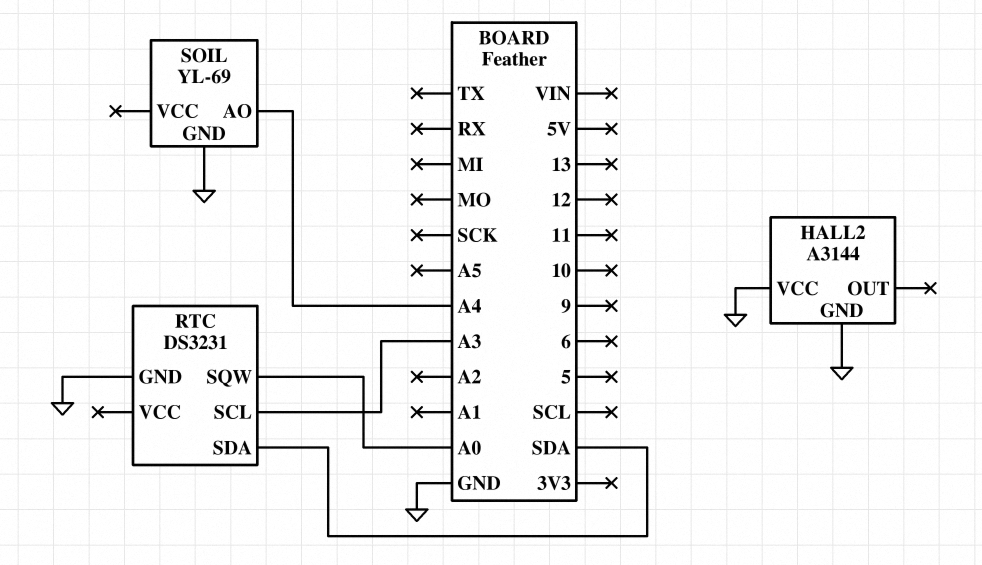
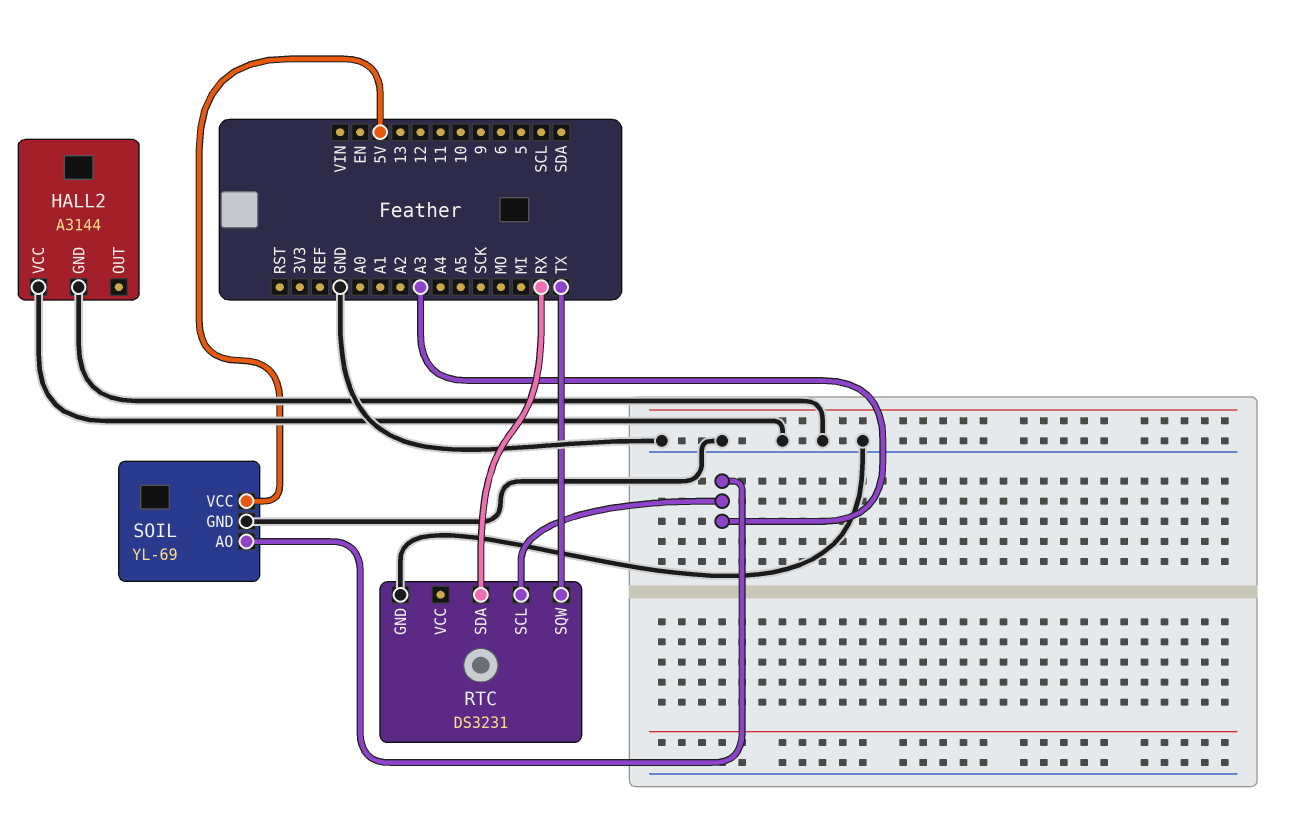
RTC pin SDA: SDA -> RX
RTC pin SQW: A0 -> TX
SOIL pin AO: A4 -> A3
SOIL pin VCC: none -> 5V

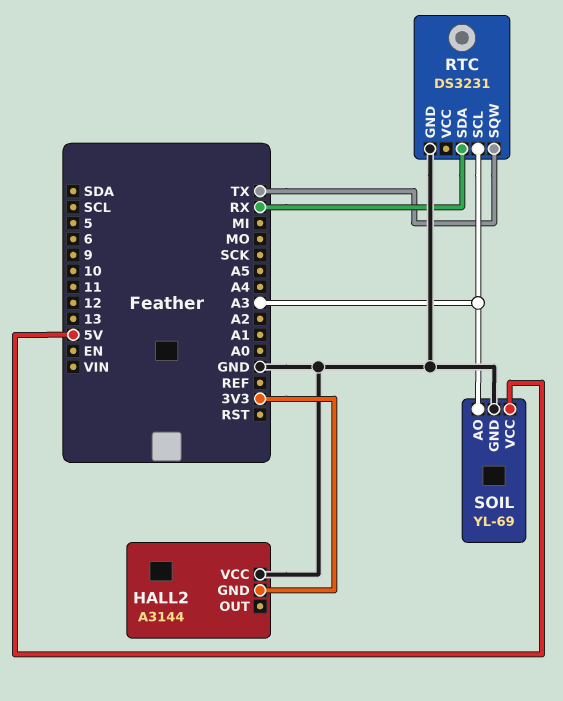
HALL2 pin GND: GND -> 3V3

